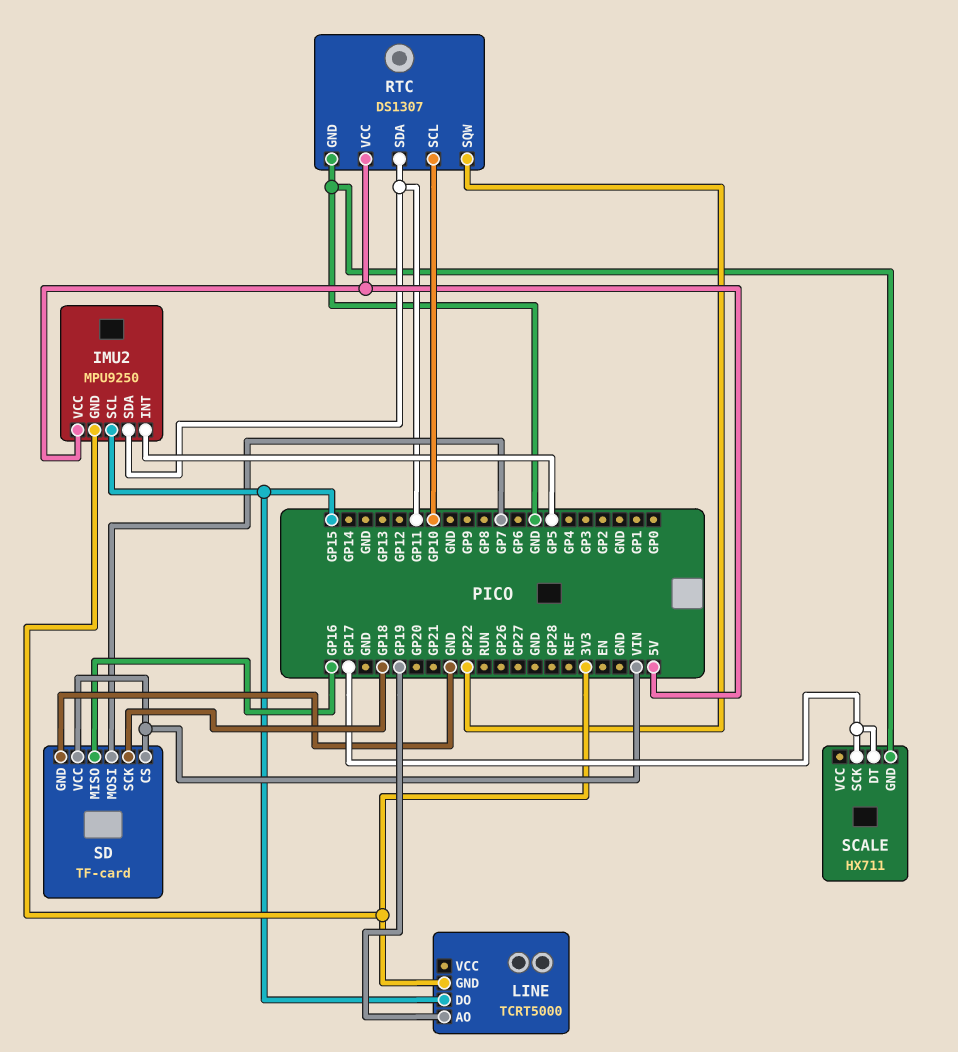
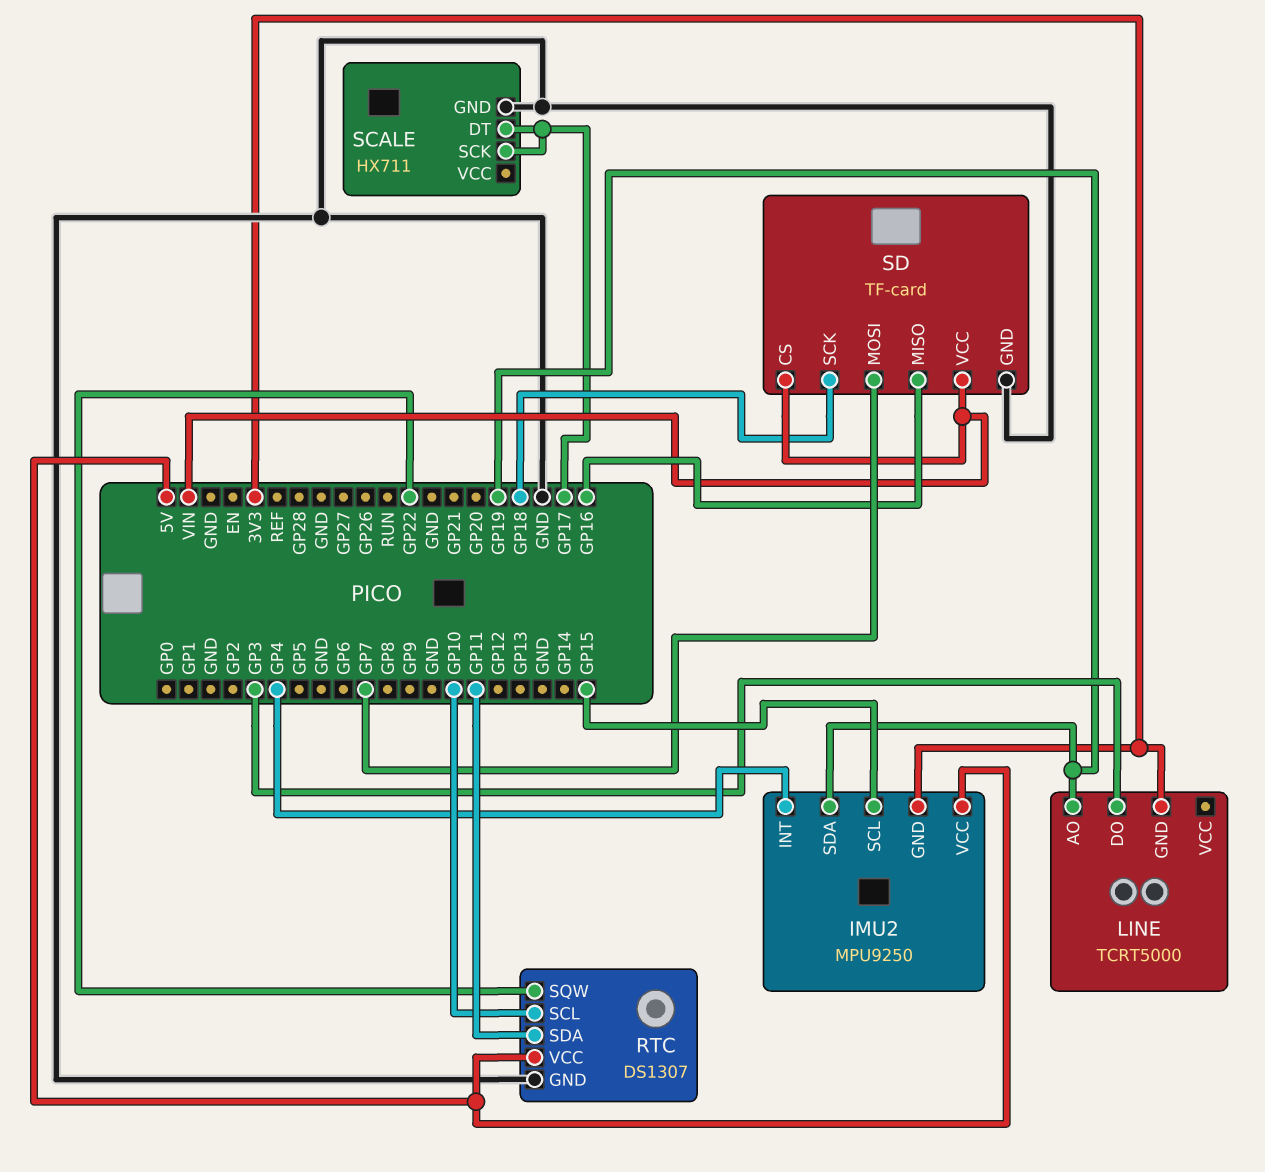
IMU2 pin INT: GP5 -> GP4
IMU2 pin SDA: GP11 -> GP19
LINE pin DO: GP15 -> GP3

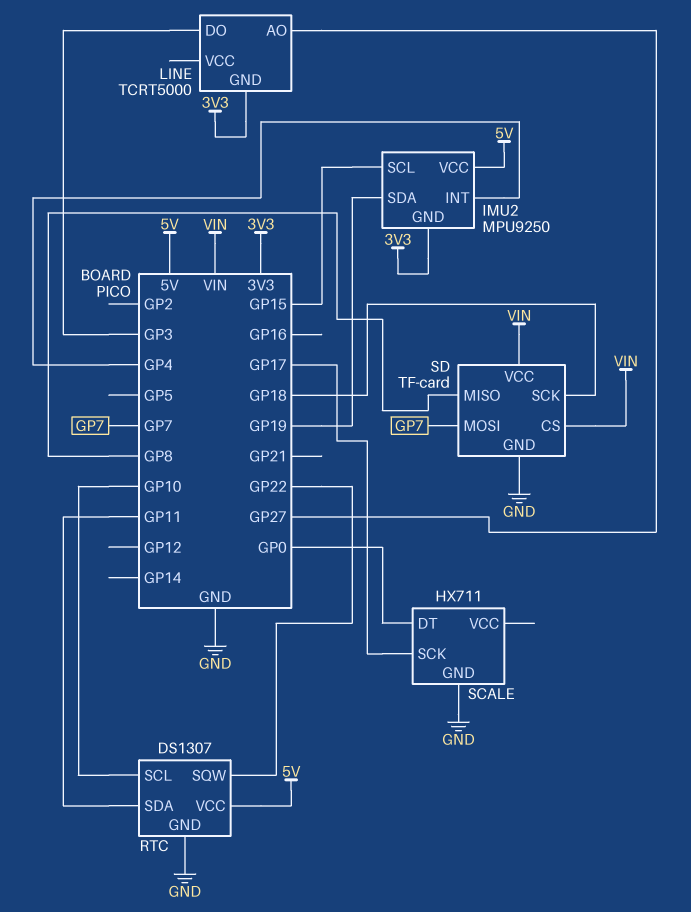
LINE pin AO: GP19 -> GP27
SCALE pin DT: GP17 -> GP0
SD pin MISO: GP16 -> GP8

